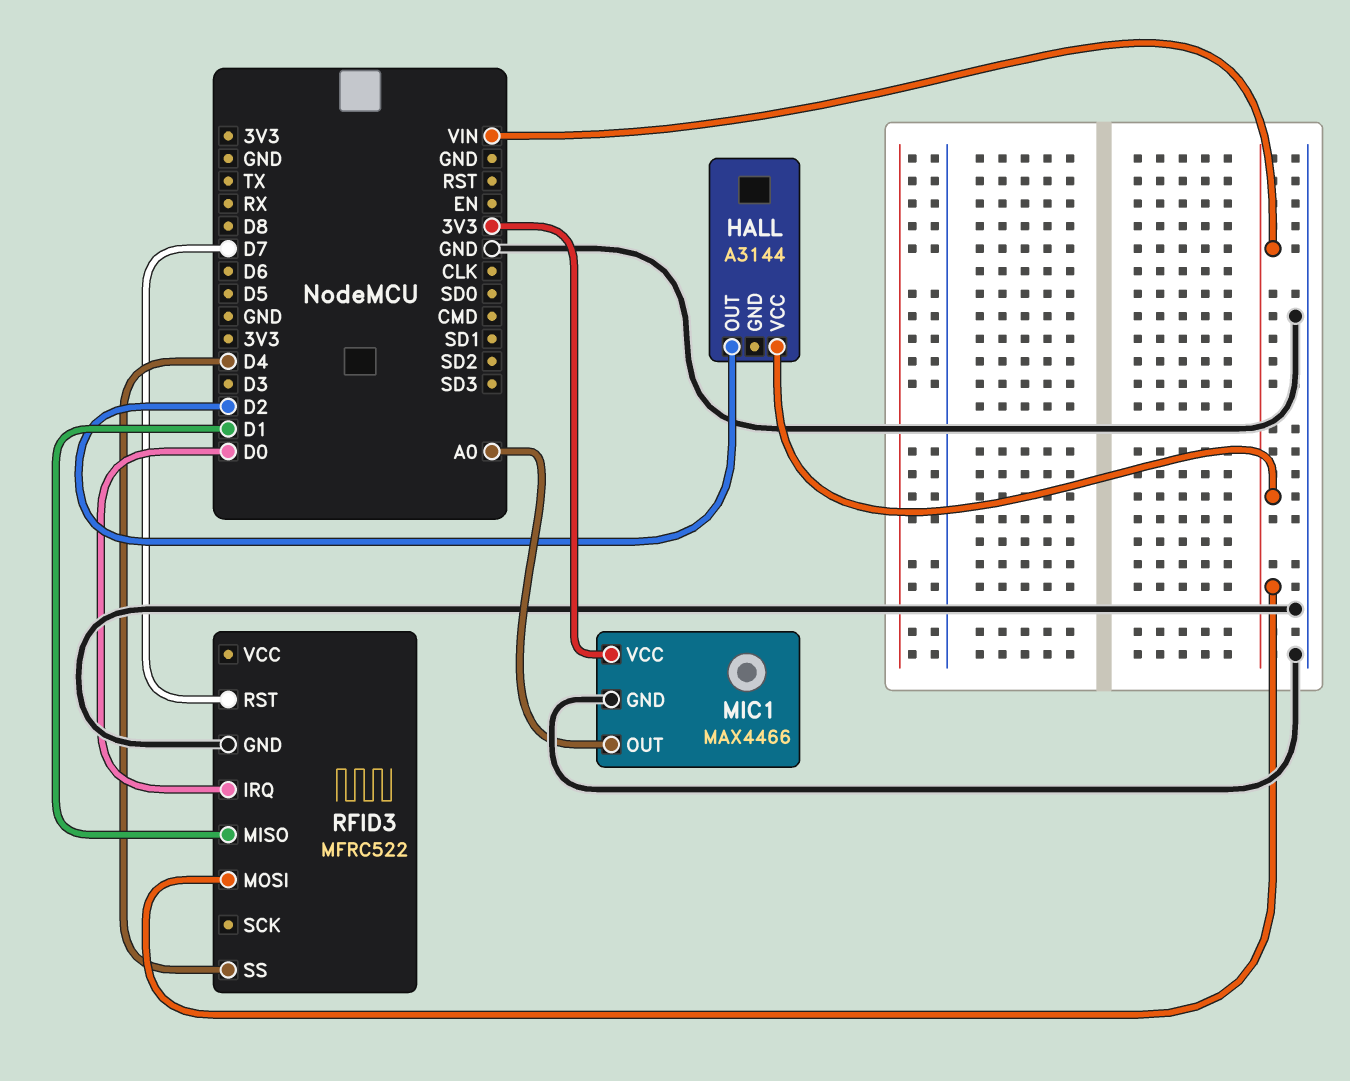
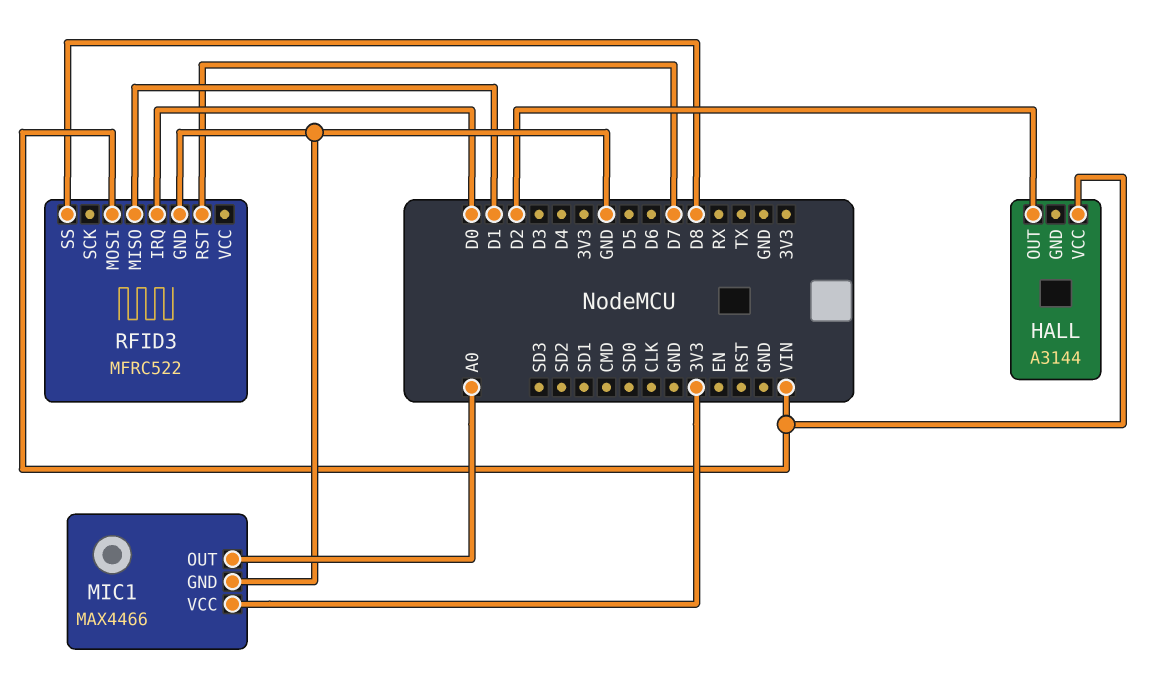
RFID3 pin SS: D4 -> D8

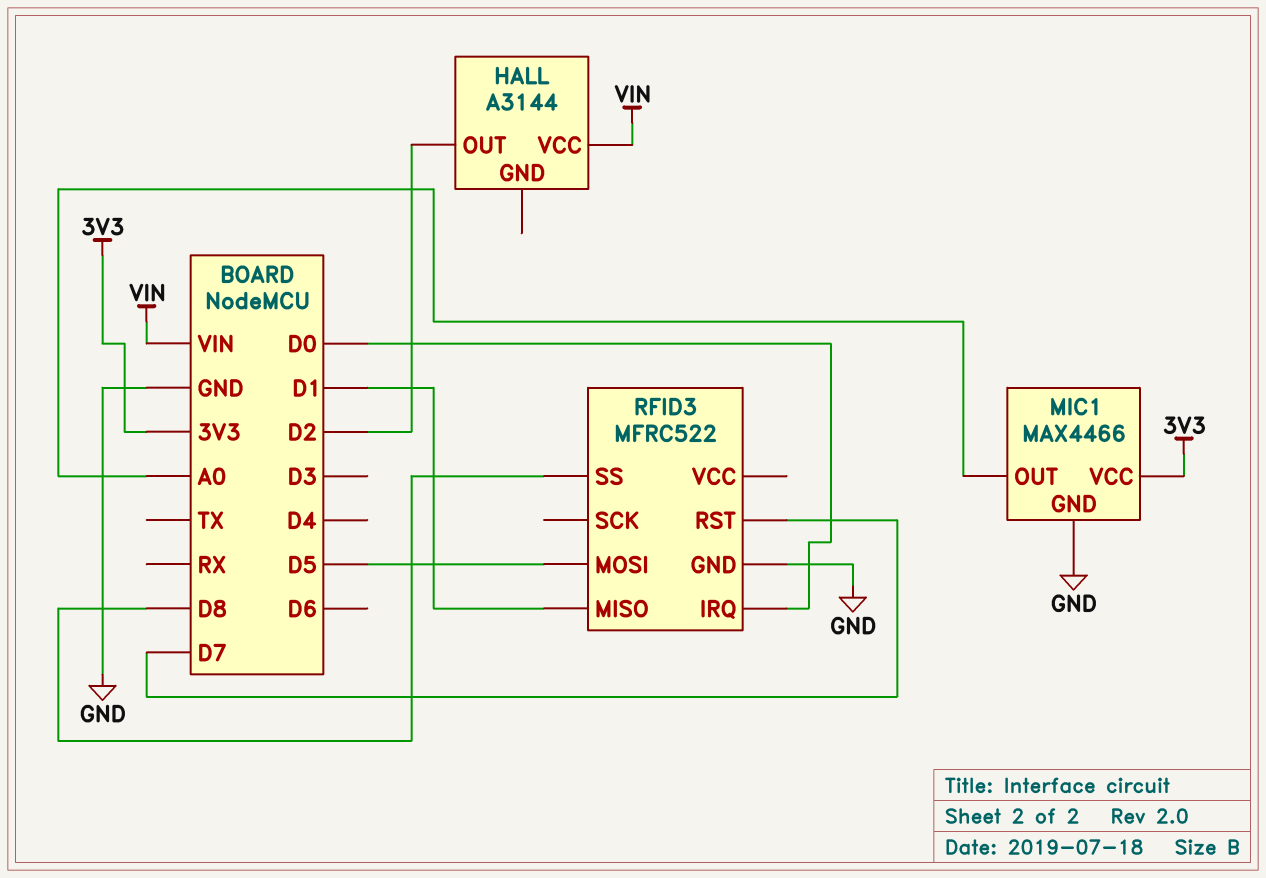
RFID3 pin MOSI: VIN -> D5

